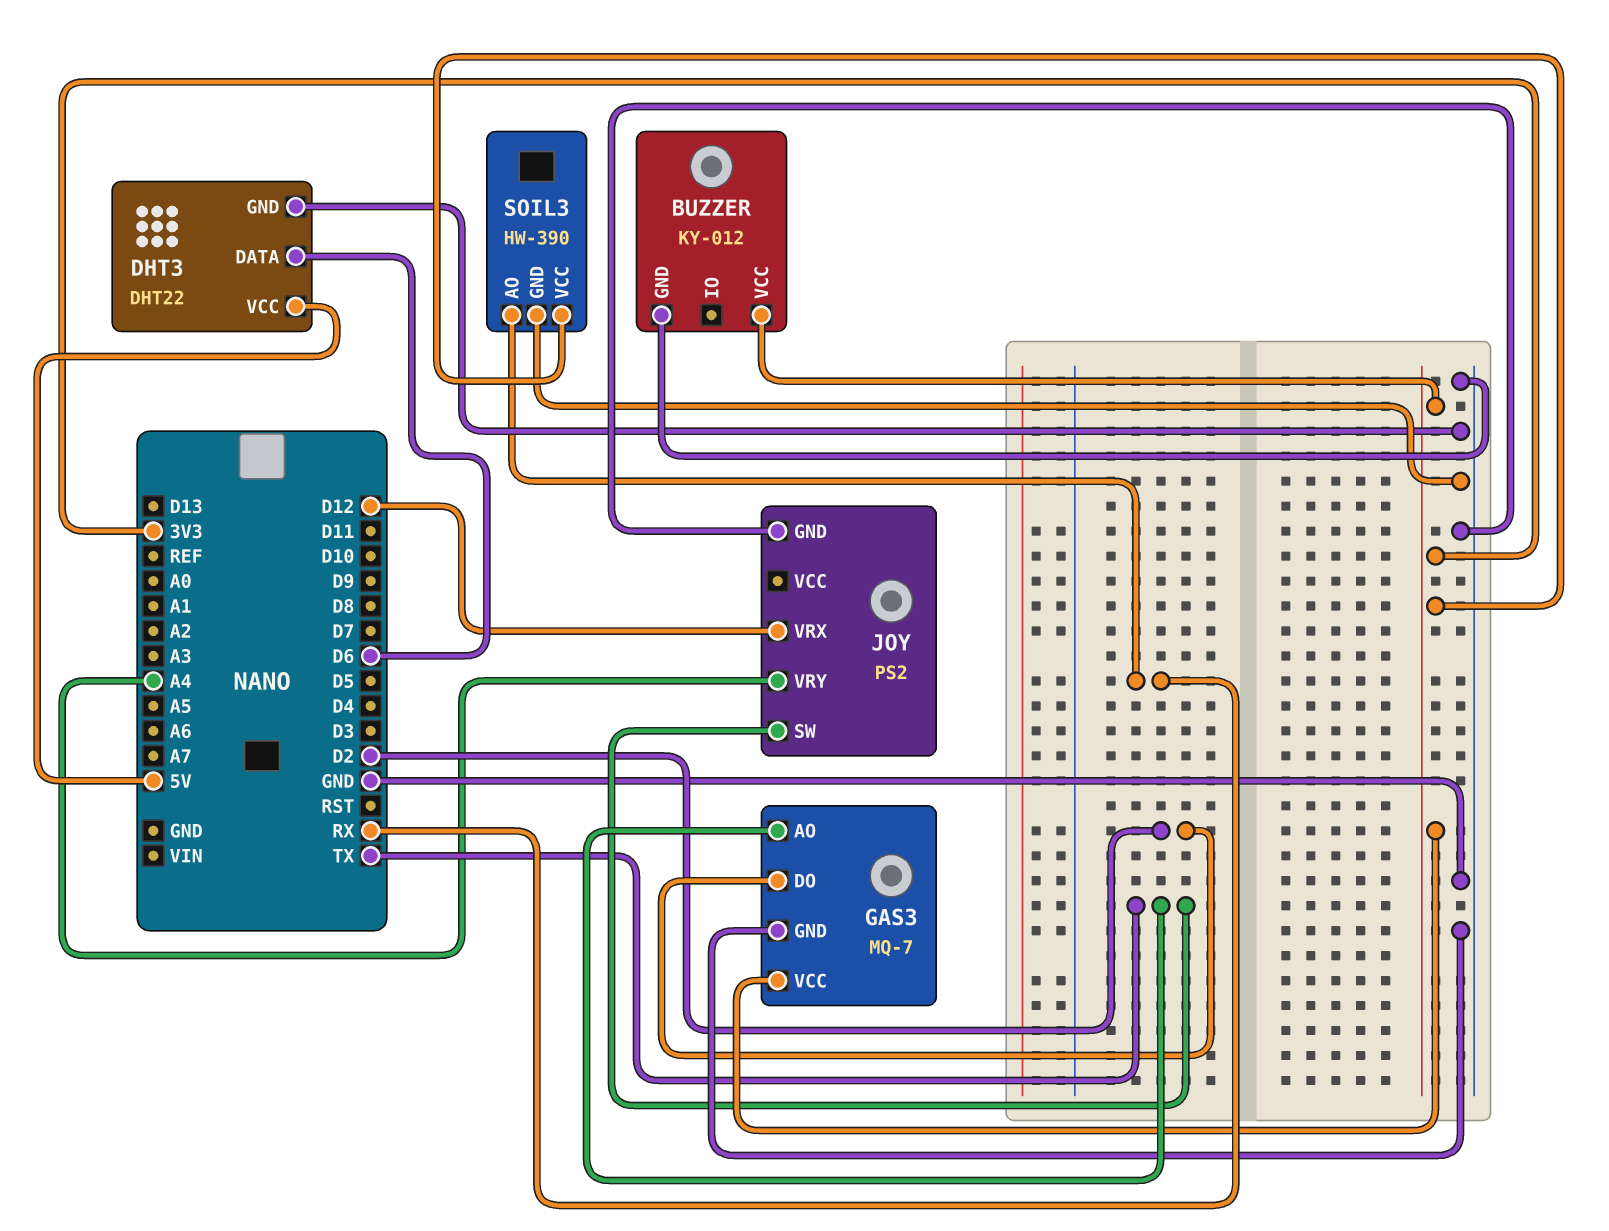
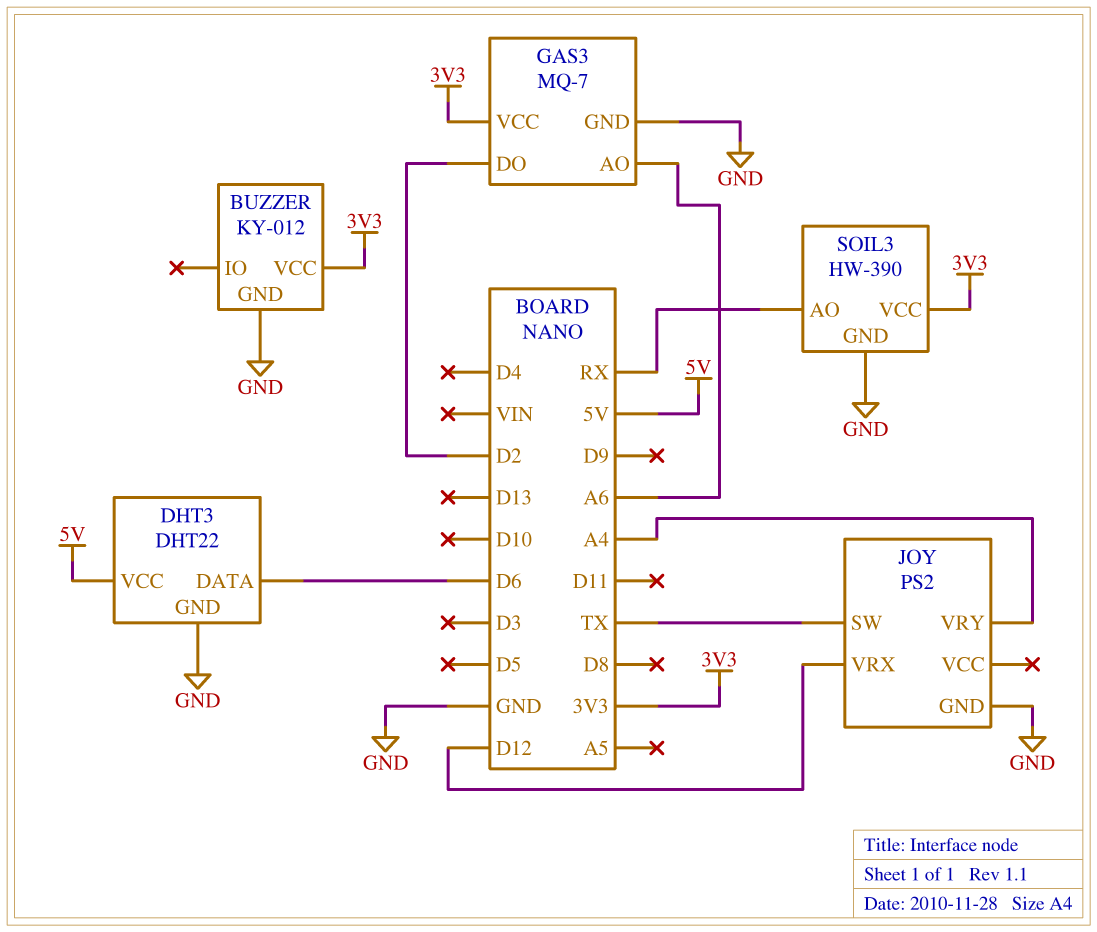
GAS3 pin AO: TX -> A6

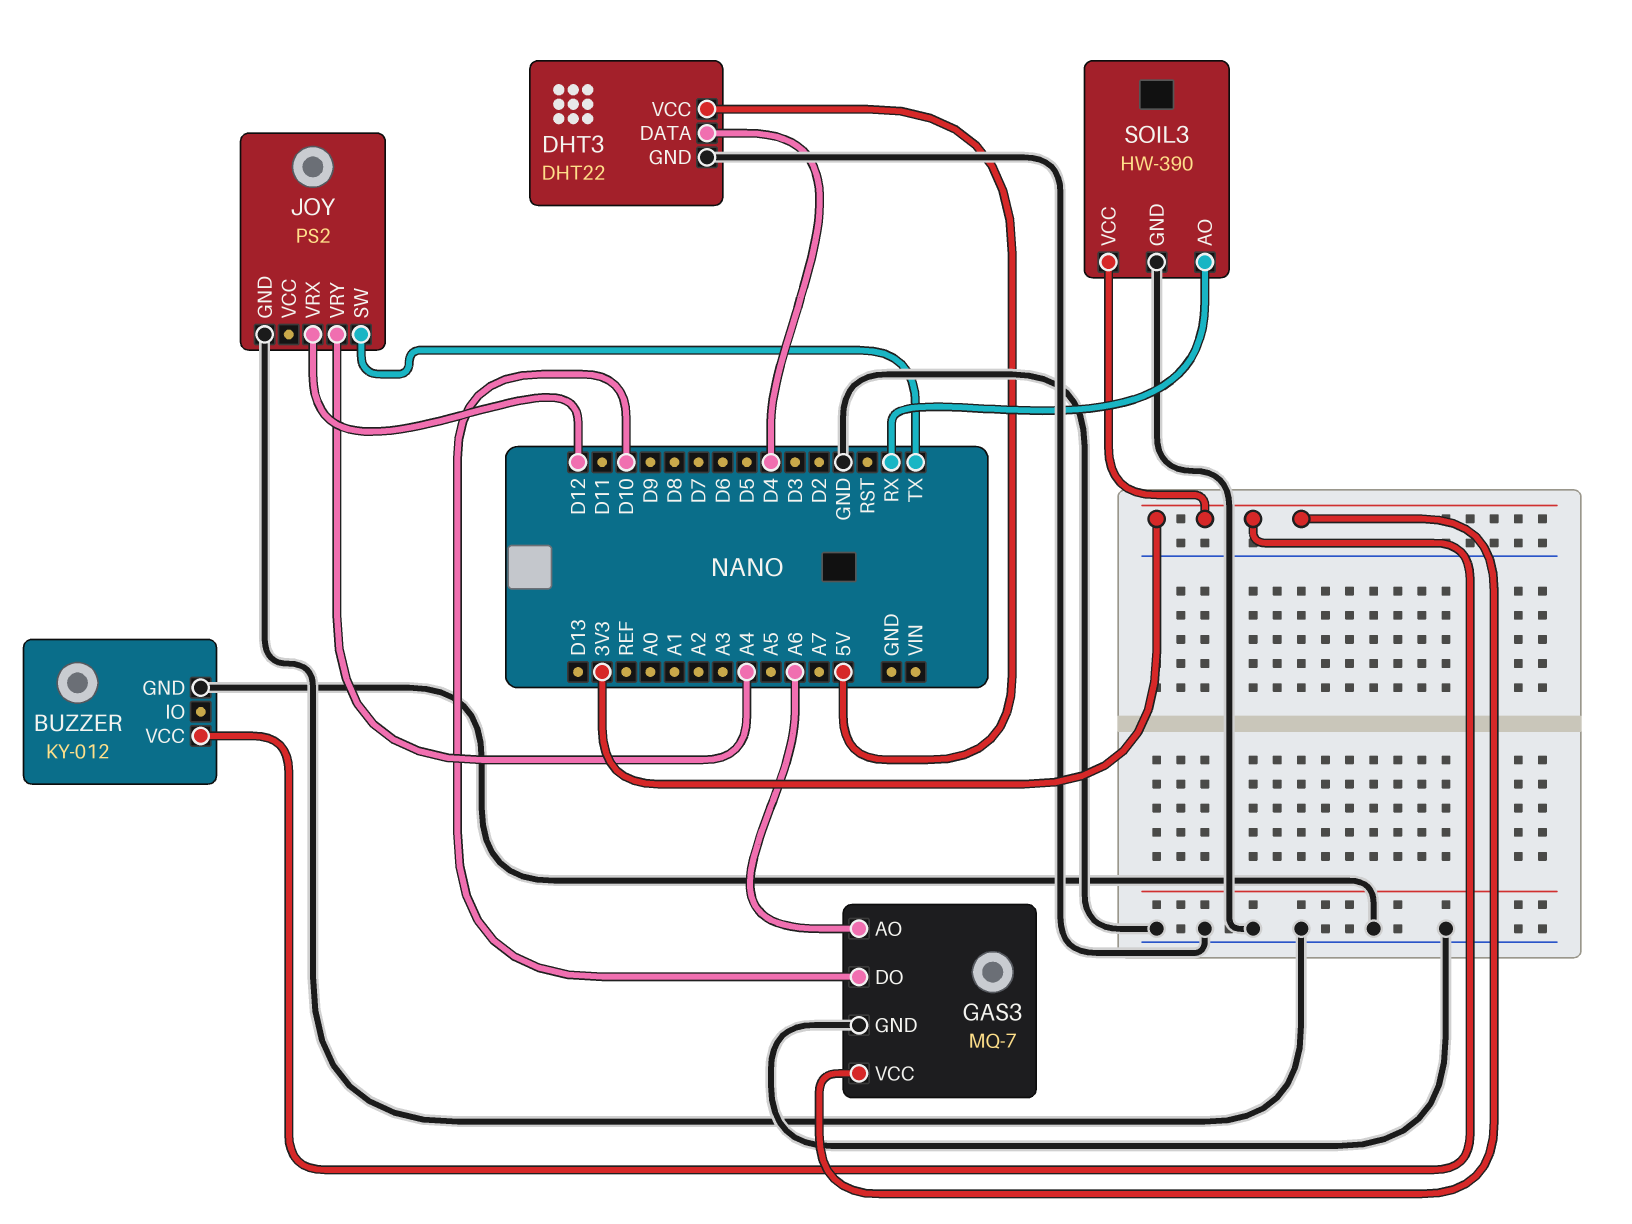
DHT3 pin DATA: D6 -> D4
GAS3 pin DO: D2 -> D10

